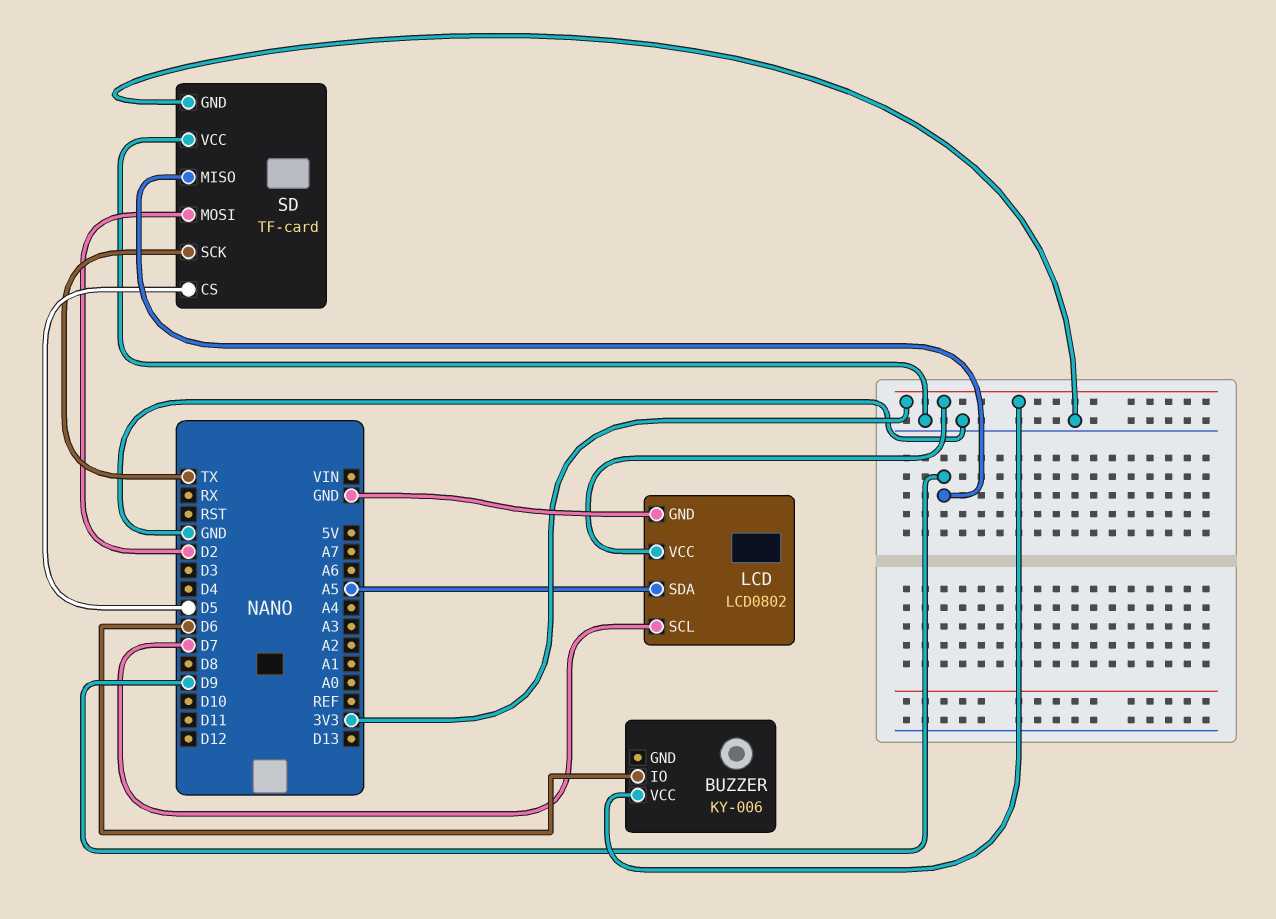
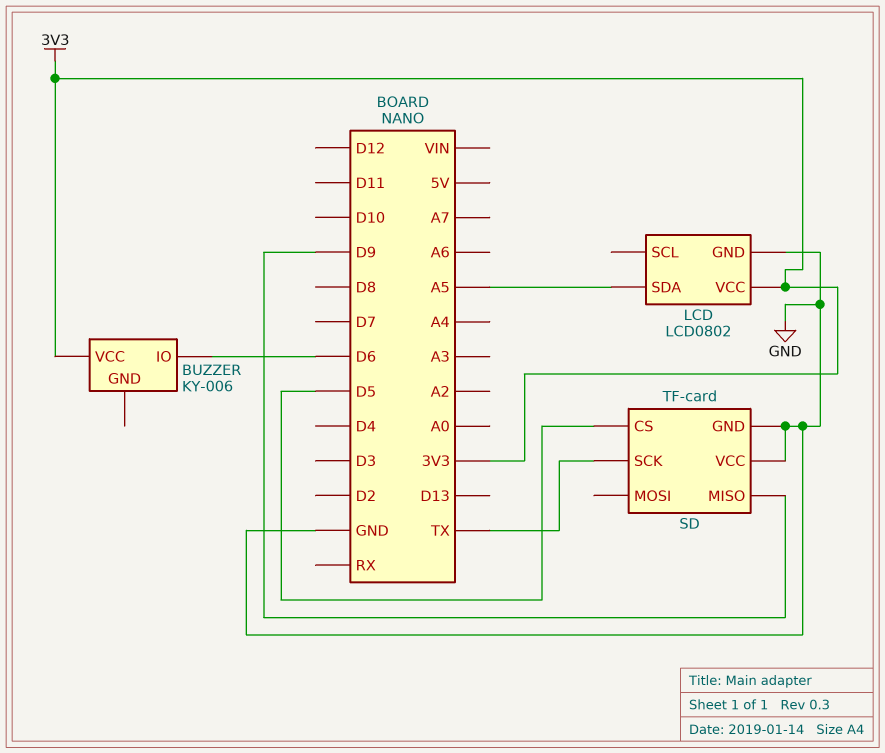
LCD pin SCL: D7 -> none
SD pin MOSI: D2 -> none

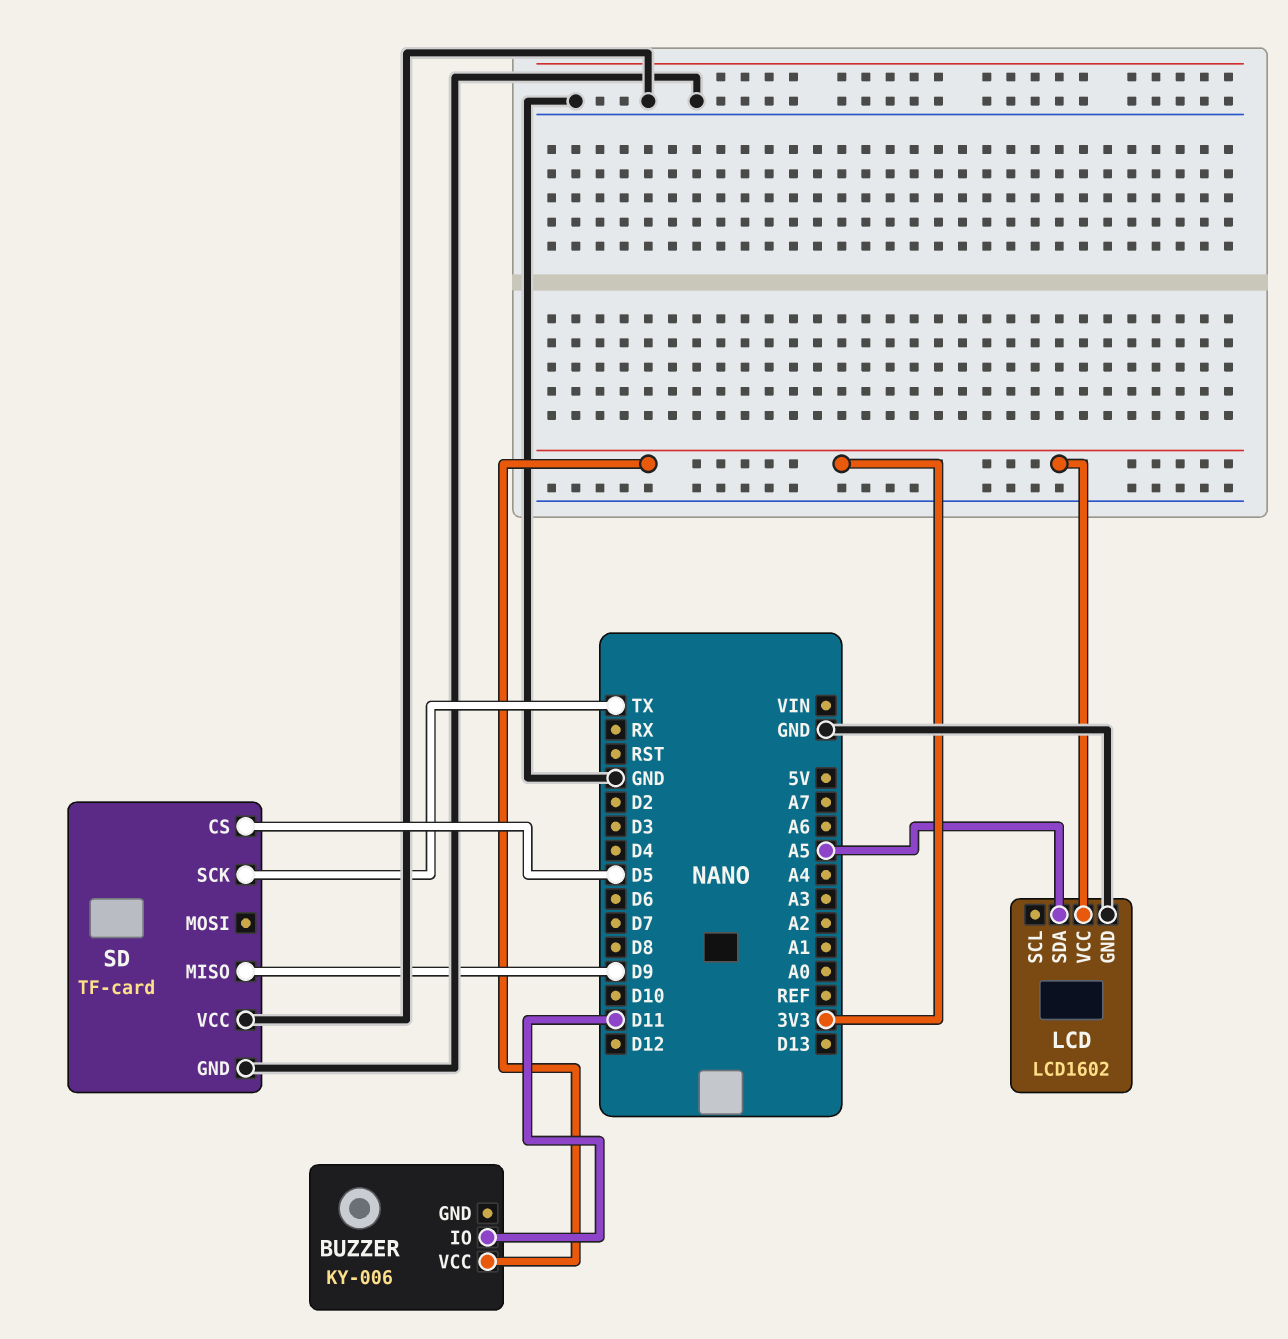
BUZZER pin IO: D6 -> D11
LCD: LCD0802 -> LCD1602

